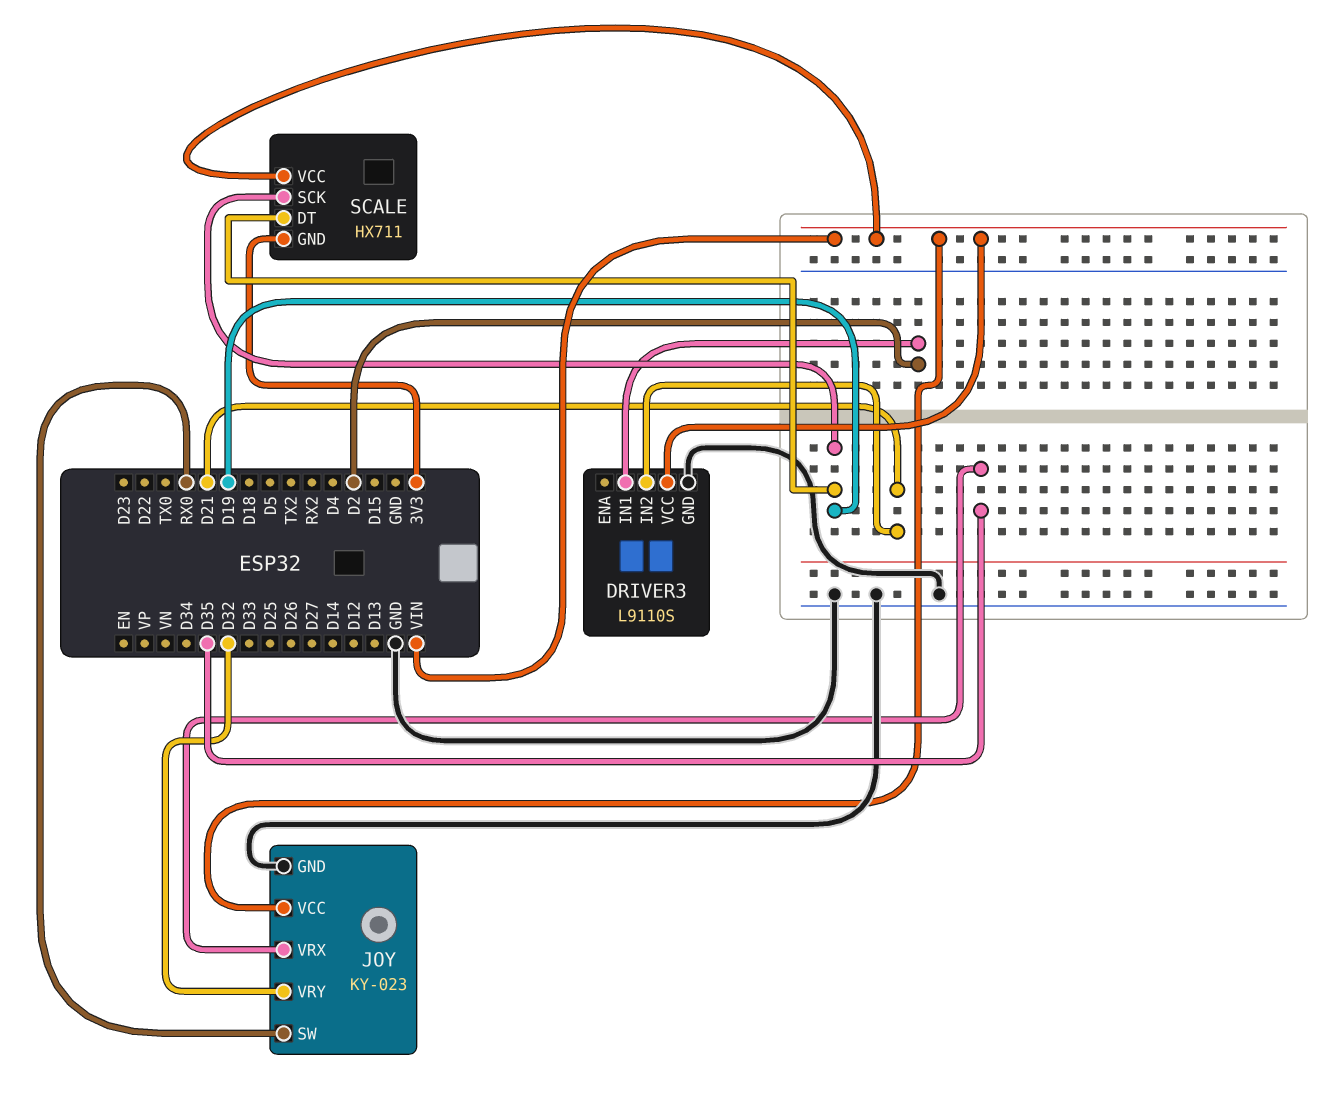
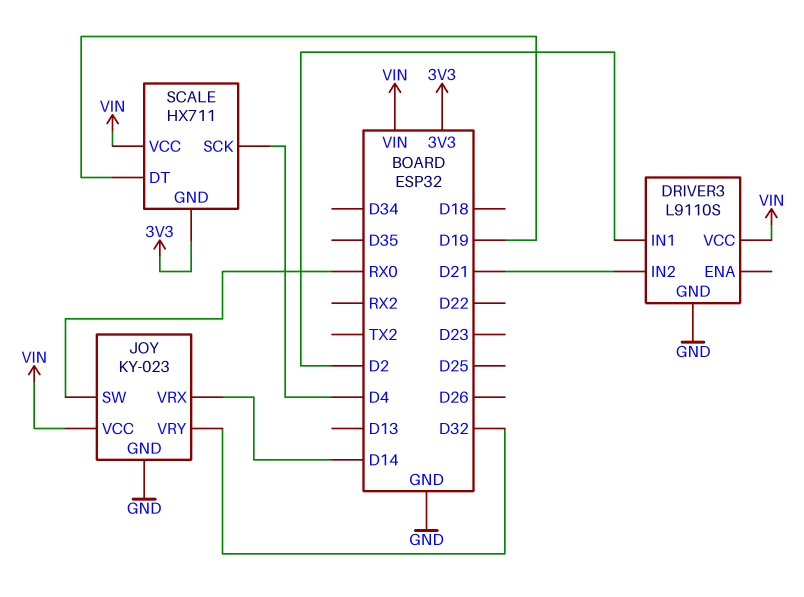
JOY pin VRX: D35 -> D14
SCALE pin SCK: D19 -> D4

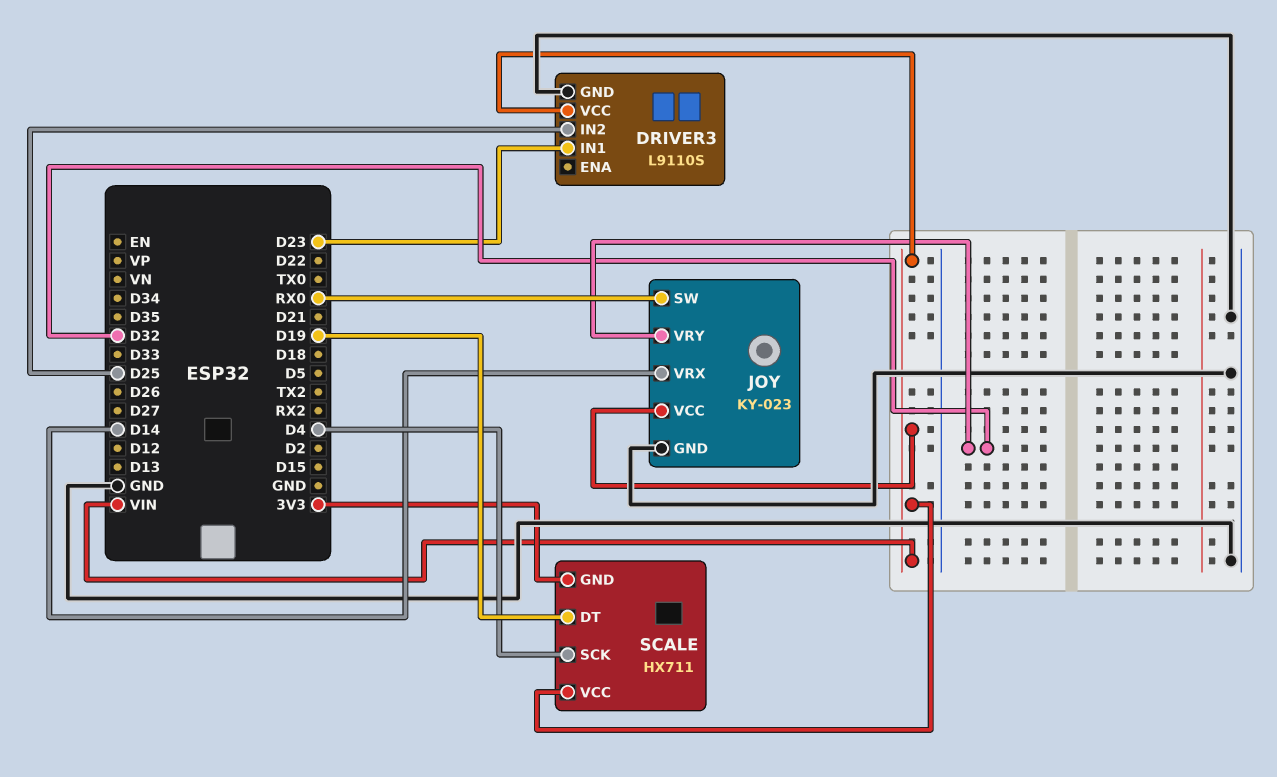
DRIVER3 pin IN1: D2 -> D23
DRIVER3 pin IN2: D21 -> D25

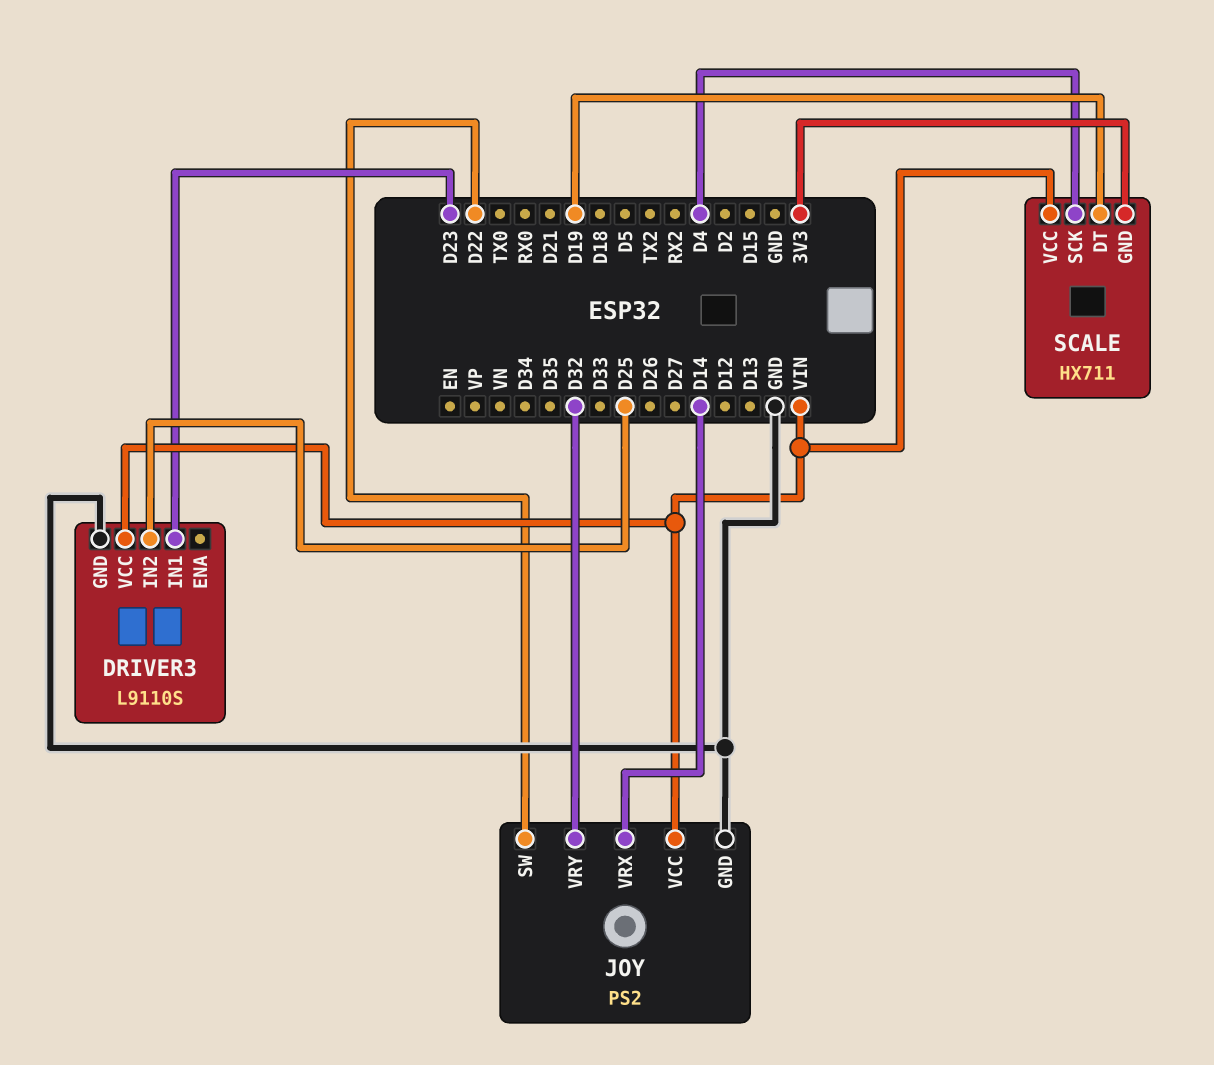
JOY: KY-023 -> PS2
JOY pin SW: RX0 -> D22

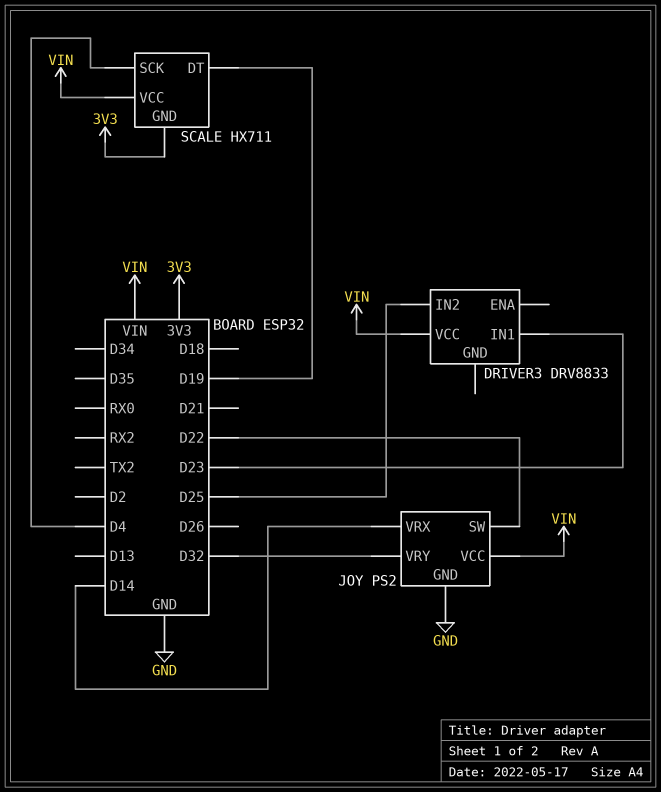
DRIVER3: L9110S -> DRV8833
DRIVER3 pin GND: GND -> none

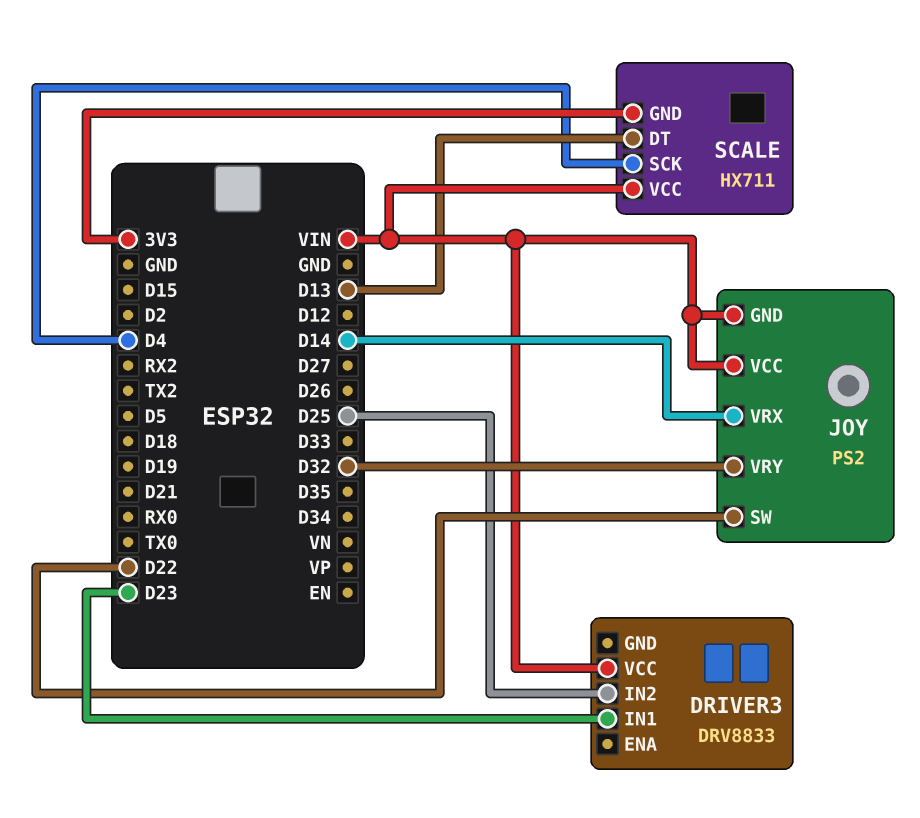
JOY pin GND: GND -> VIN
SCALE pin DT: D19 -> D13

